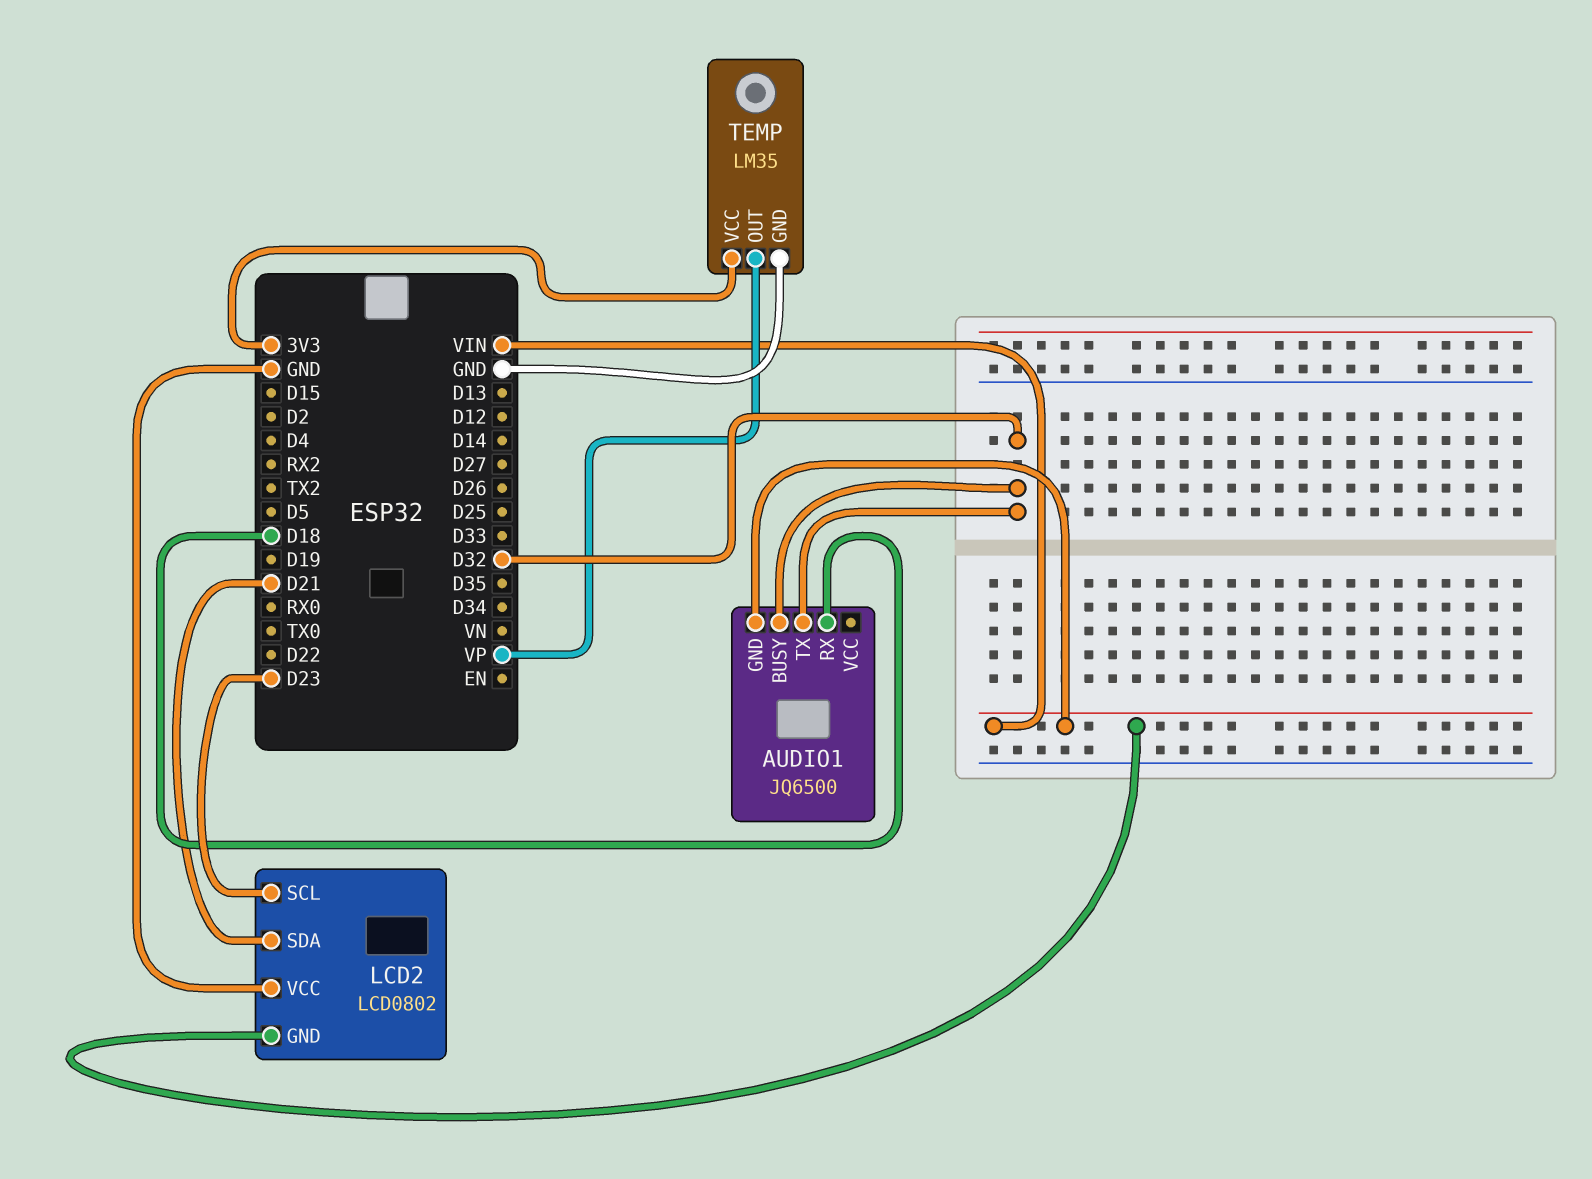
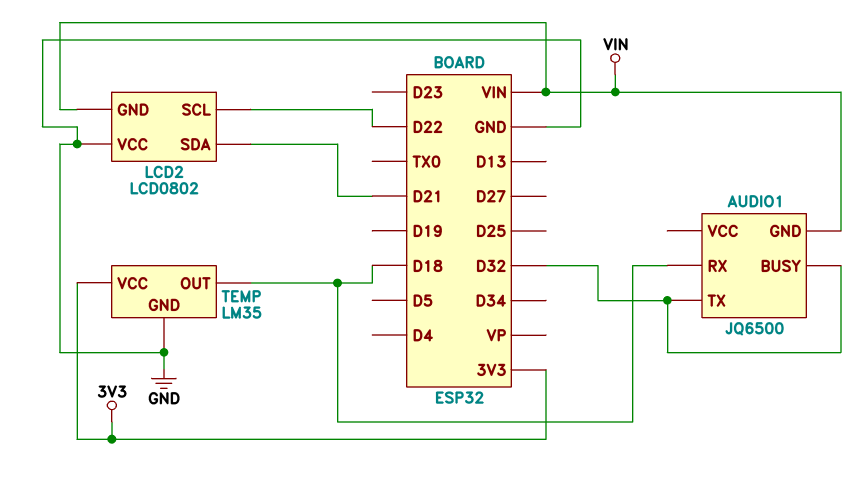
LCD2 pin SCL: D23 -> D22
TEMP pin OUT: VP -> D18

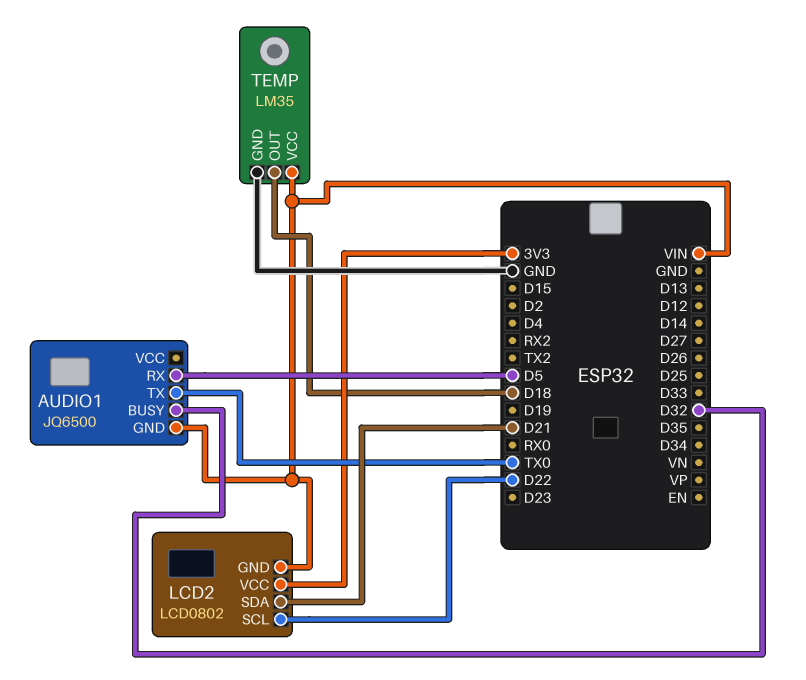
AUDIO1 pin RX: D18 -> D5
AUDIO1 pin TX: D32 -> TX0
LCD2 pin VCC: GND -> 3V3
TEMP pin VCC: 3V3 -> VIN

